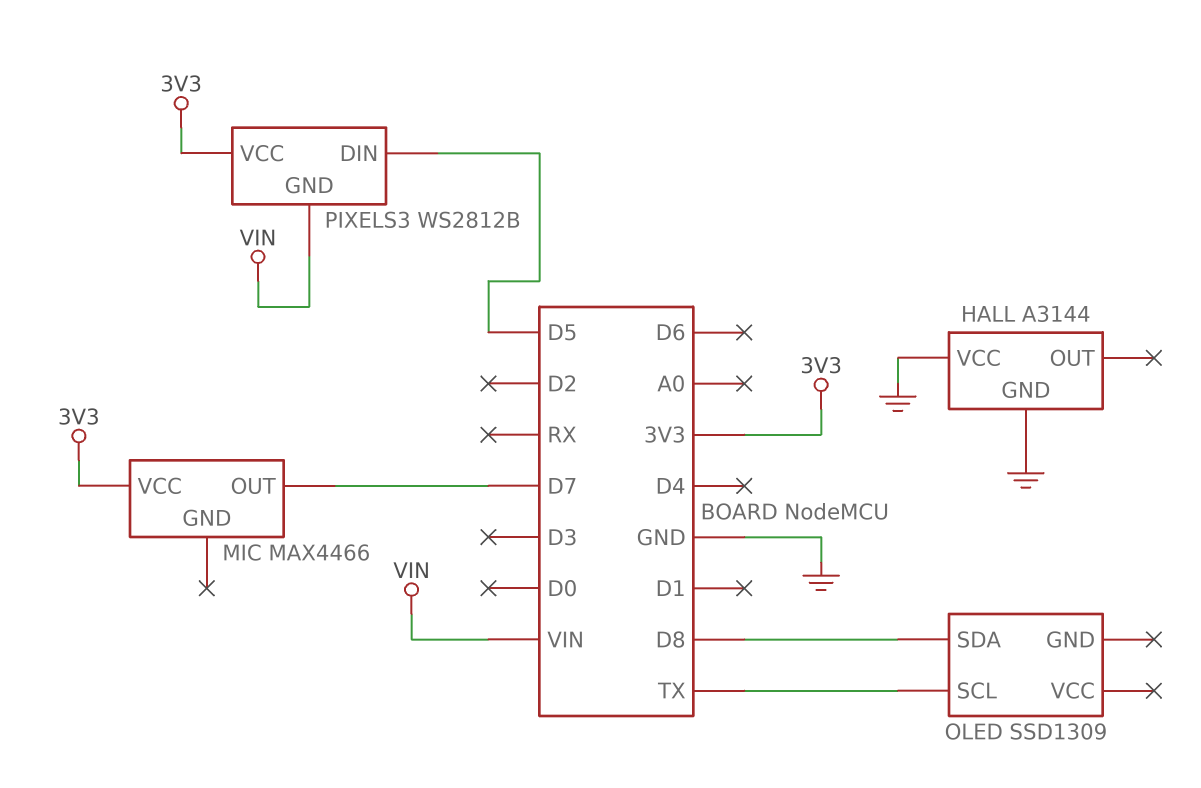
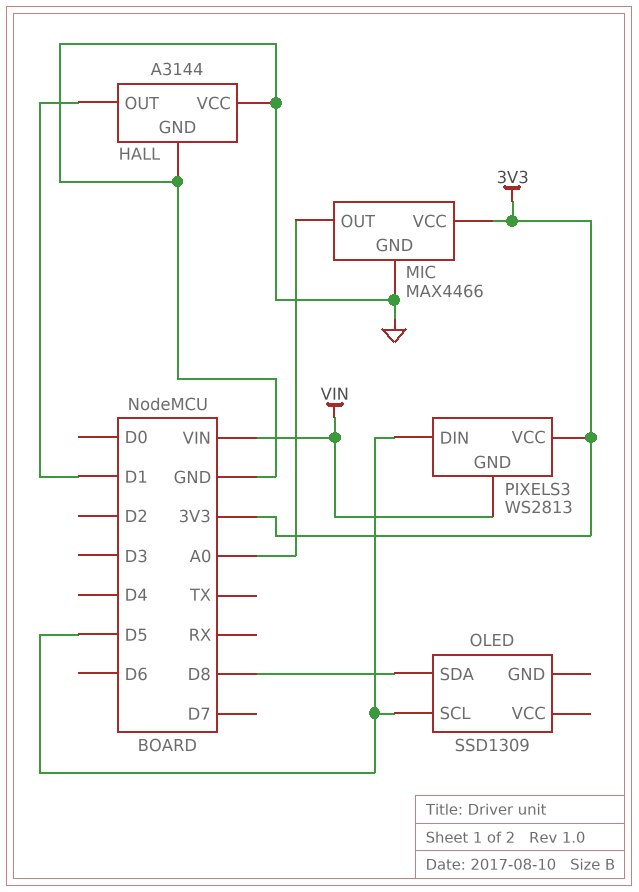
HALL pin OUT: none -> D1
MIC pin GND: none -> GND
MIC pin OUT: D7 -> A0
OLED pin SCL: TX -> D5
PIXELS3: WS2812B -> WS2813

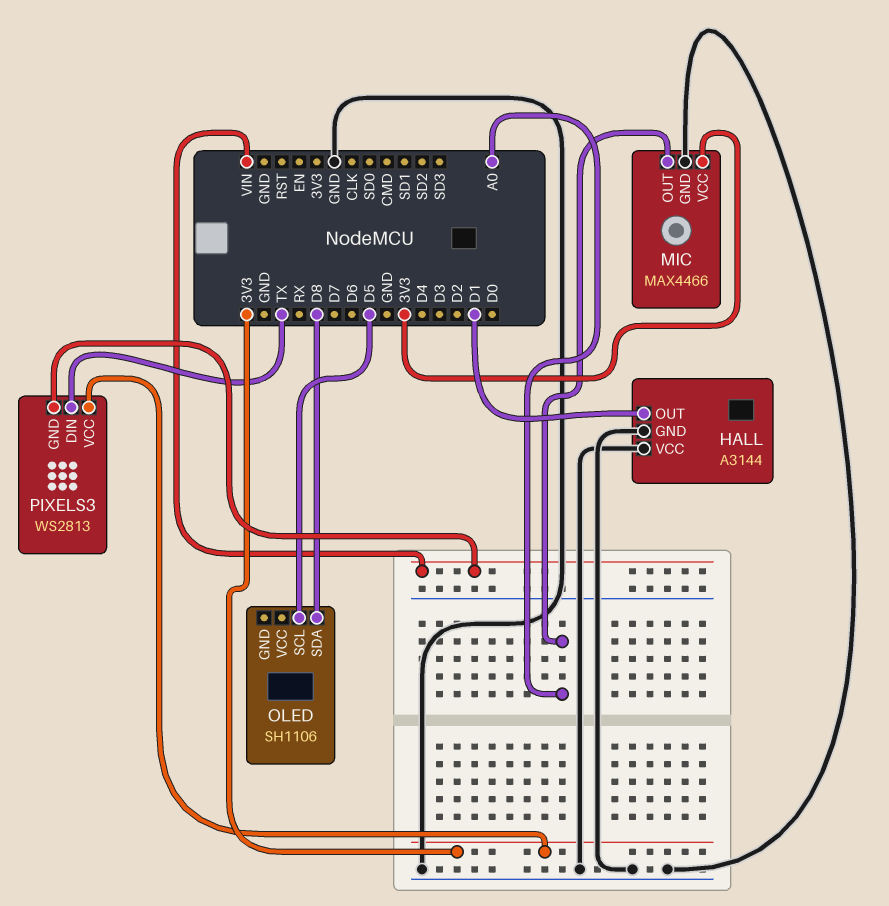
OLED: SSD1309 -> SH1106
PIXELS3 pin DIN: D5 -> TX

